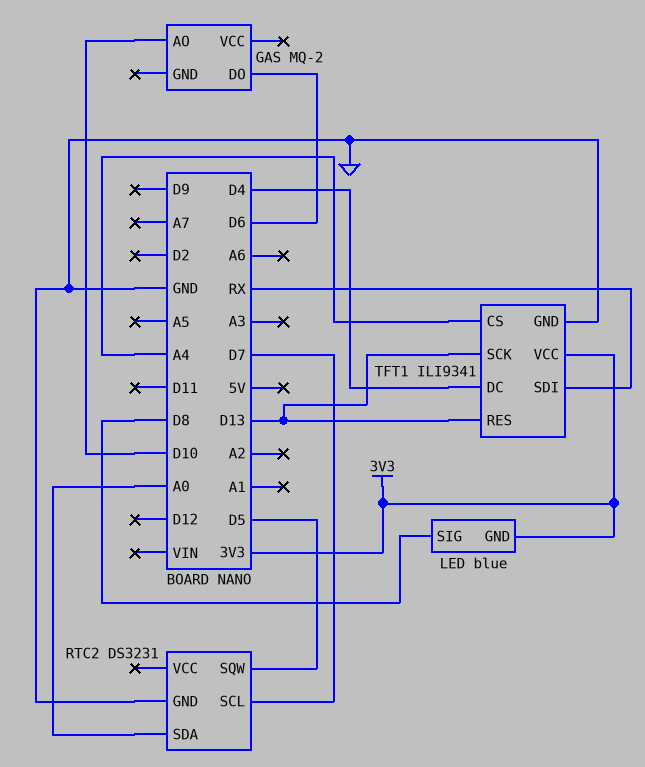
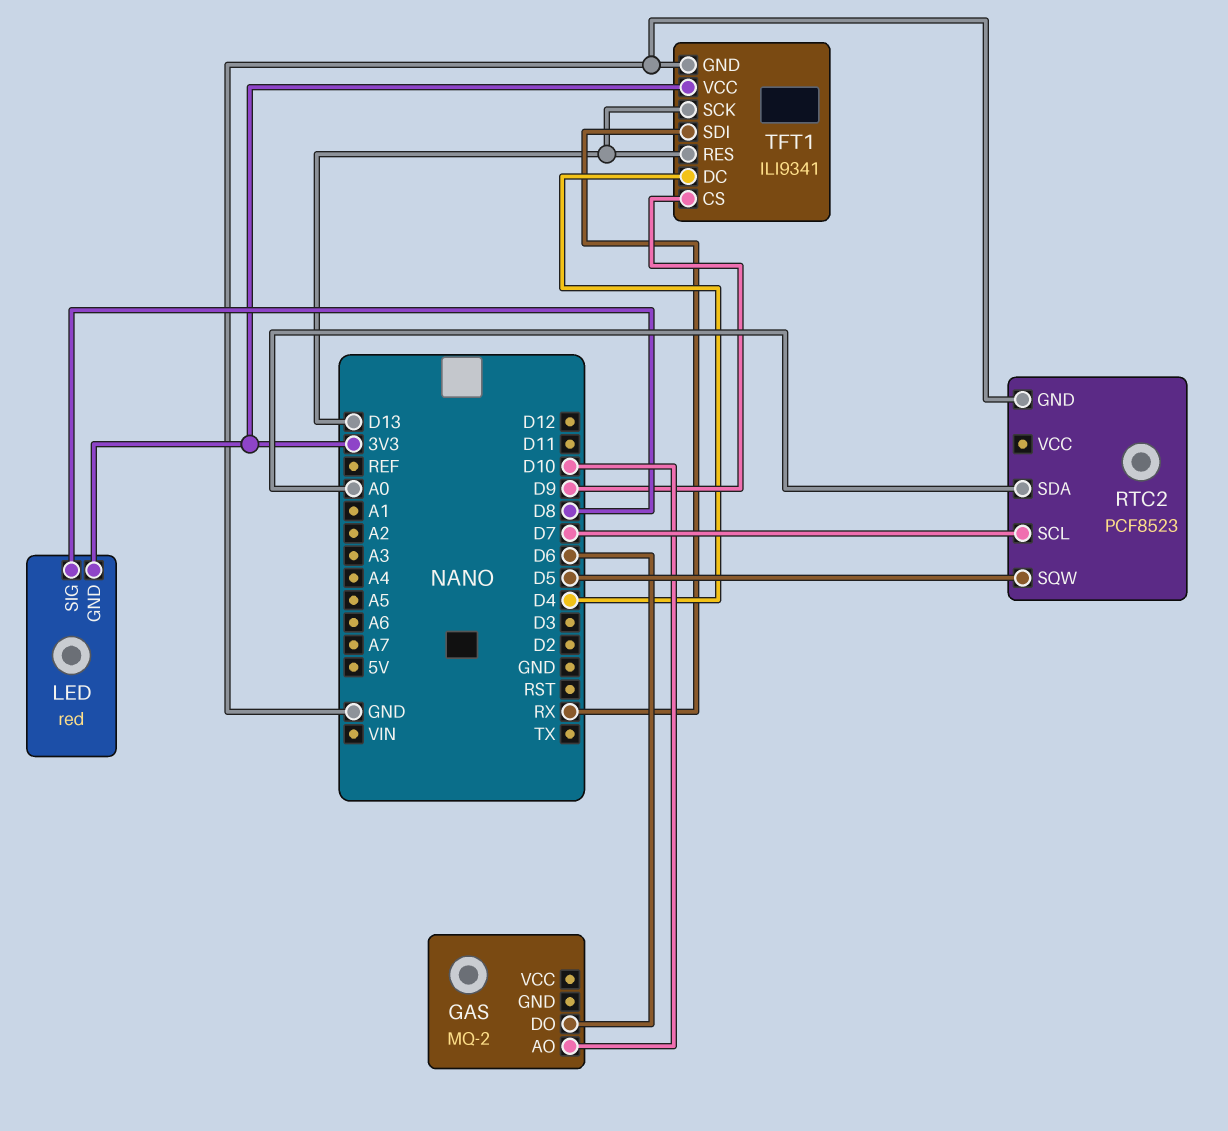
LED: blue -> red
RTC2: DS3231 -> PCF8523
TFT1 pin CS: A4 -> D9

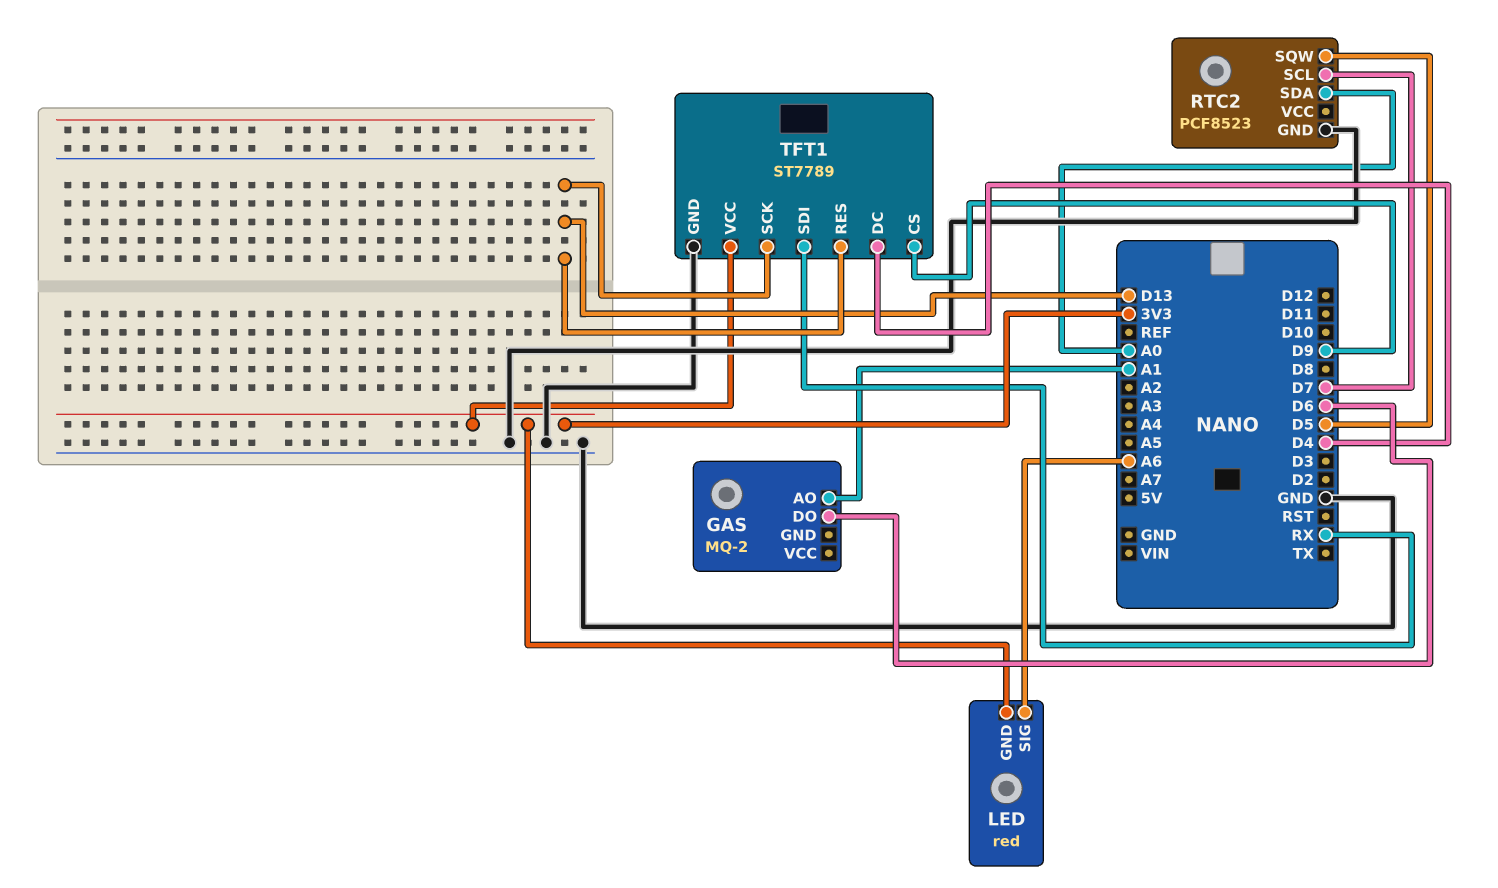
GAS pin AO: D10 -> A1
LED pin SIG: D8 -> A6
TFT1: ILI9341 -> ST7789

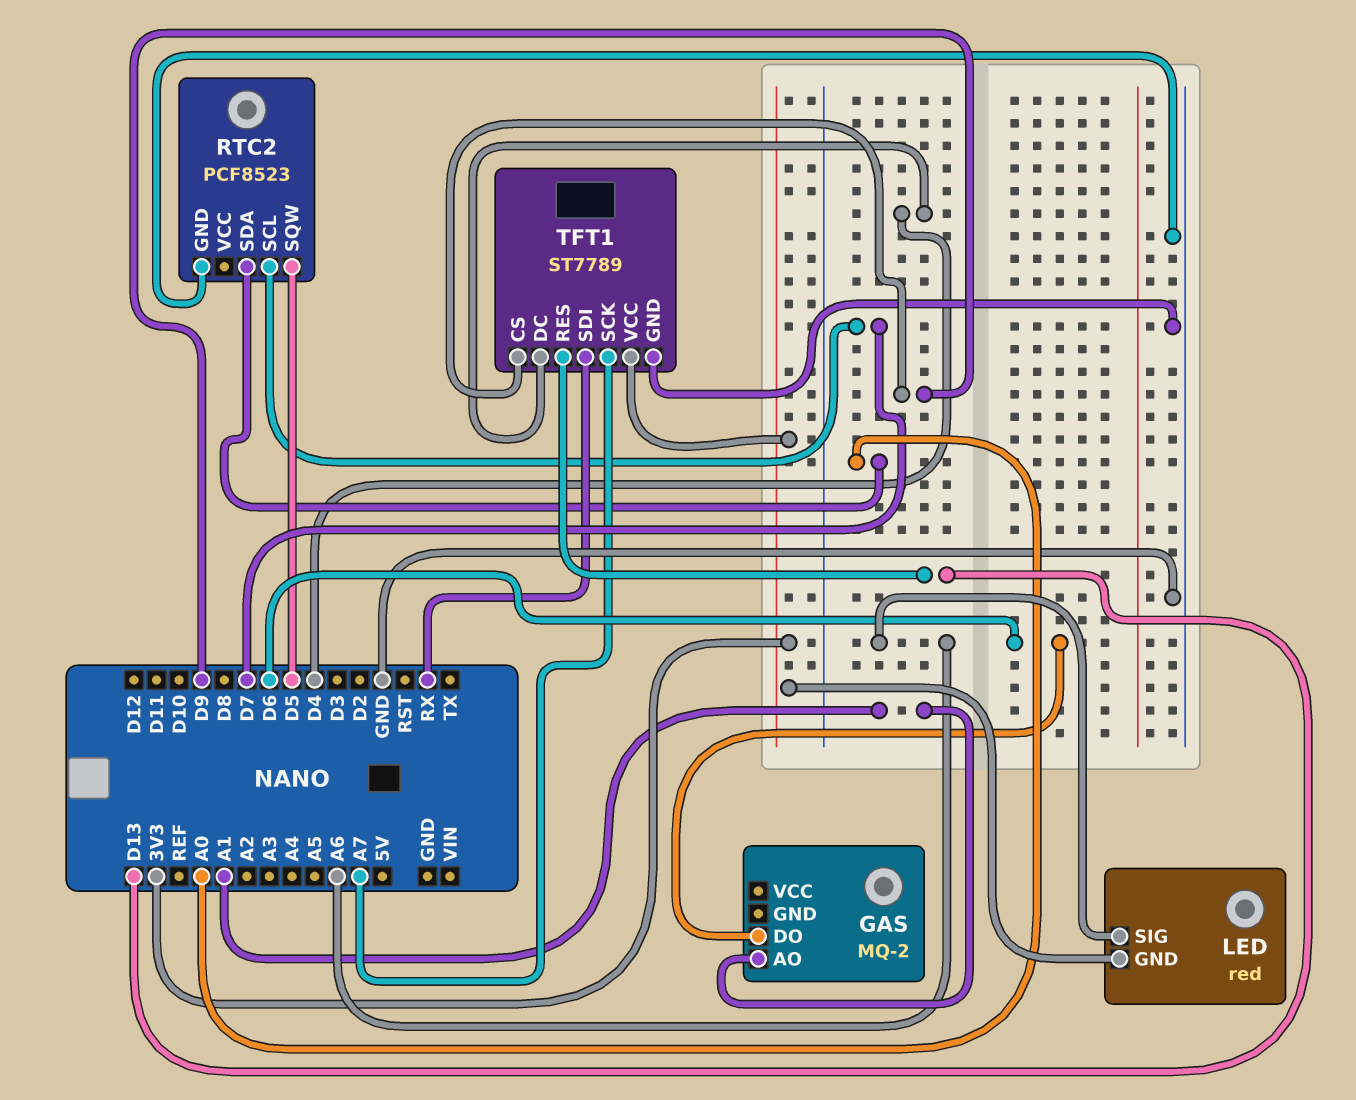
TFT1 pin SCK: D13 -> A7

